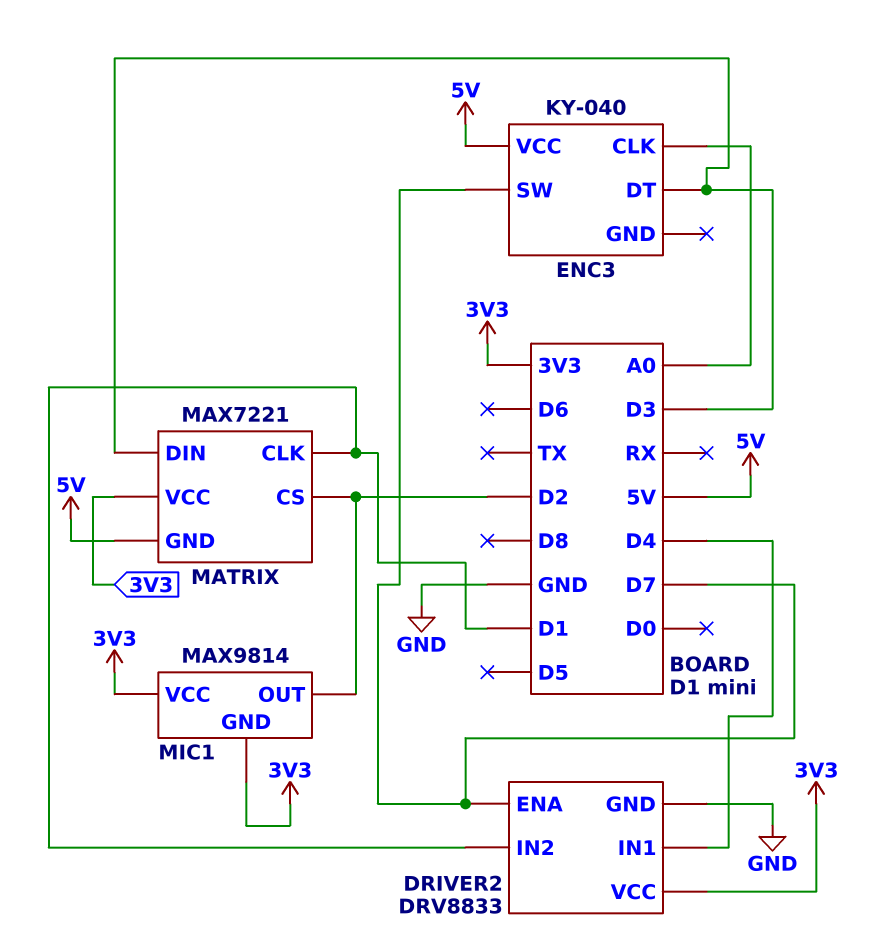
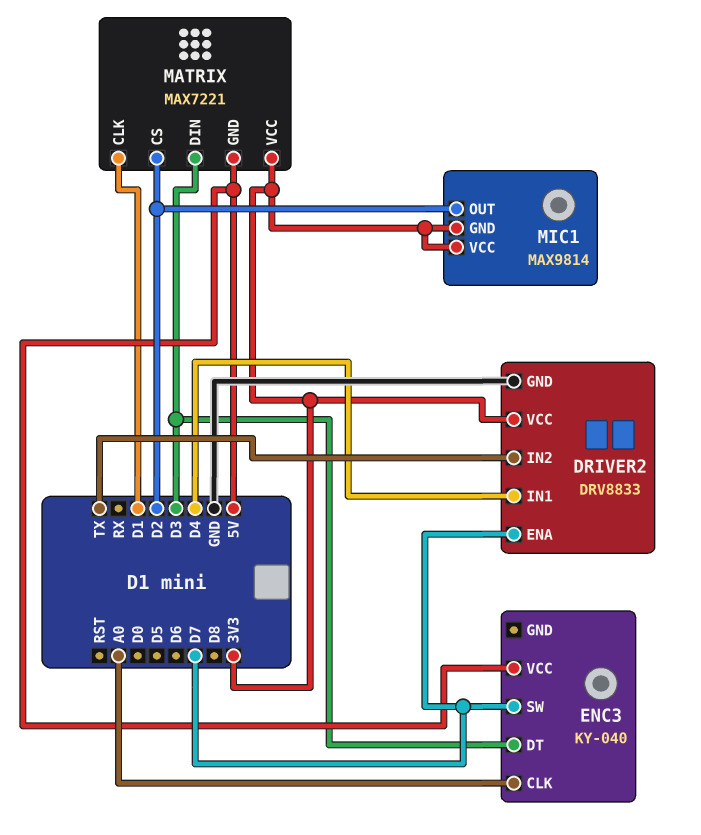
DRIVER2 pin IN2: D1 -> TX

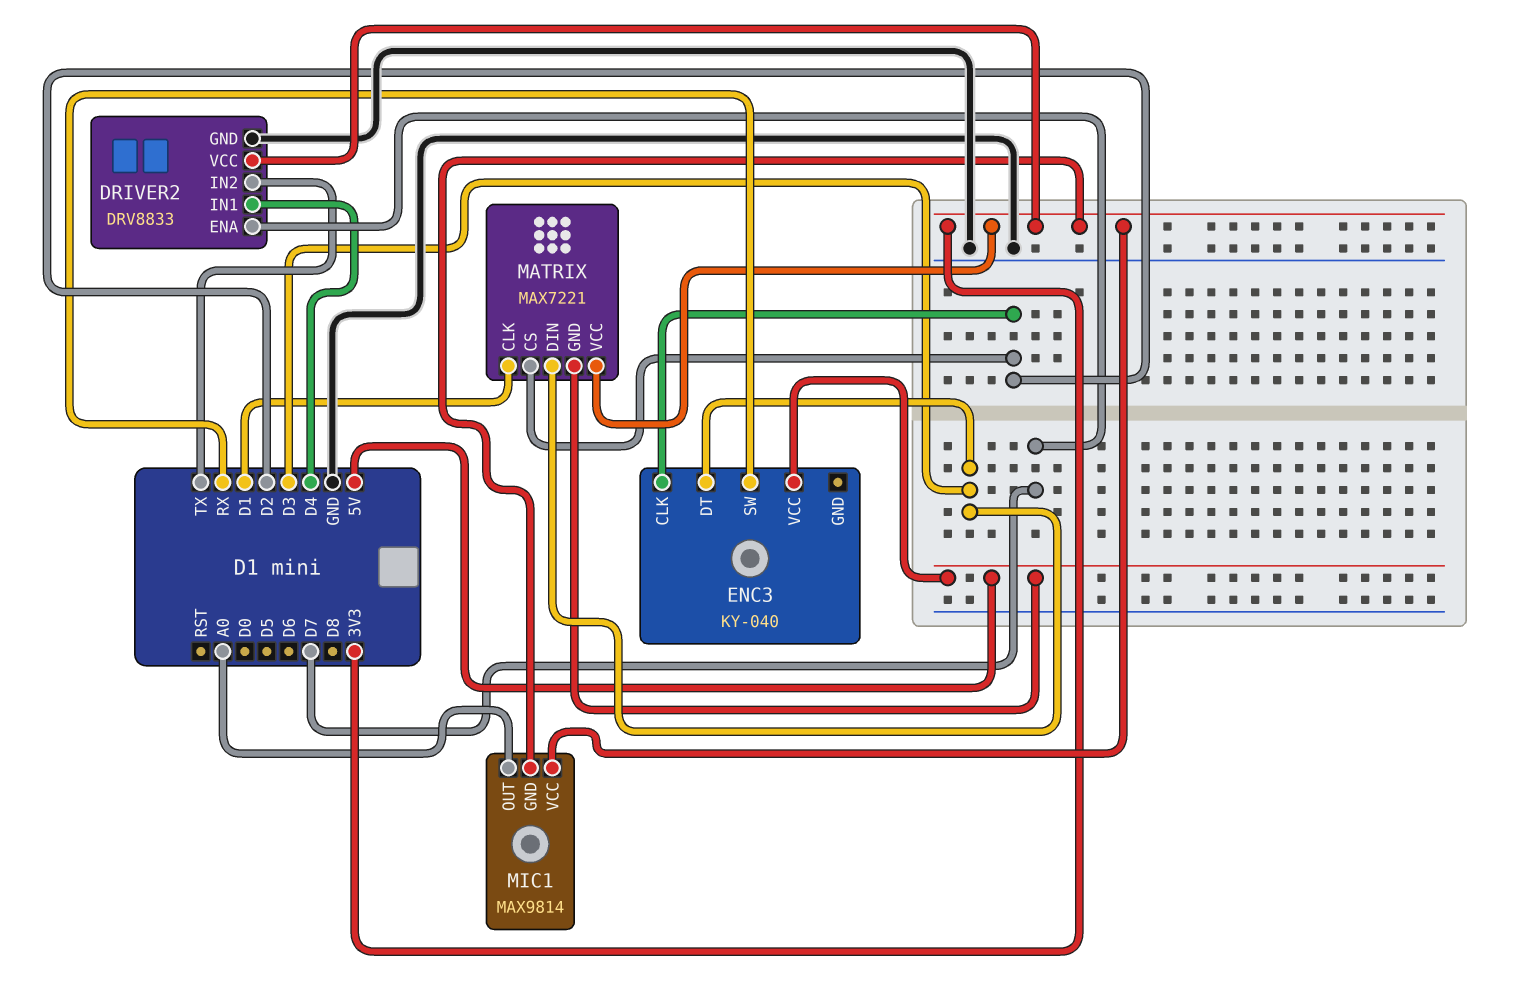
ENC3 pin CLK: A0 -> D2
ENC3 pin SW: D7 -> RX
MIC1 pin OUT: D2 -> A0

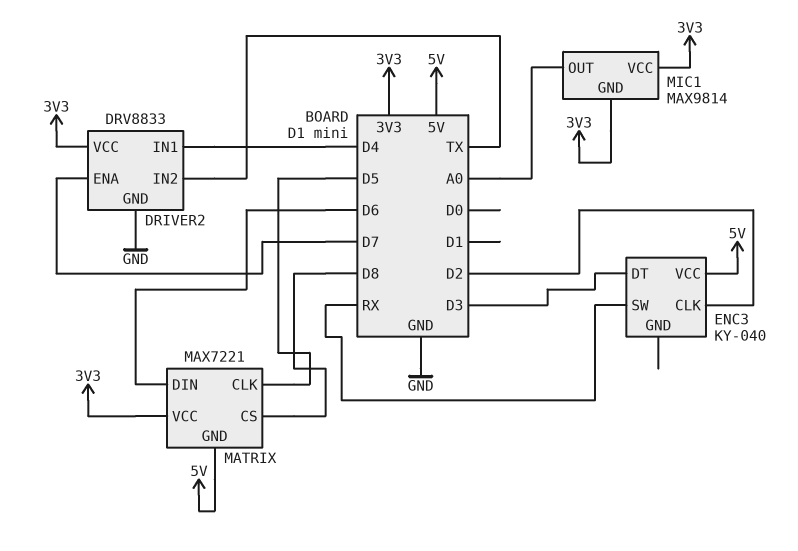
MATRIX pin CLK: D1 -> D5
MATRIX pin CS: D2 -> D8
MATRIX pin DIN: D3 -> D6

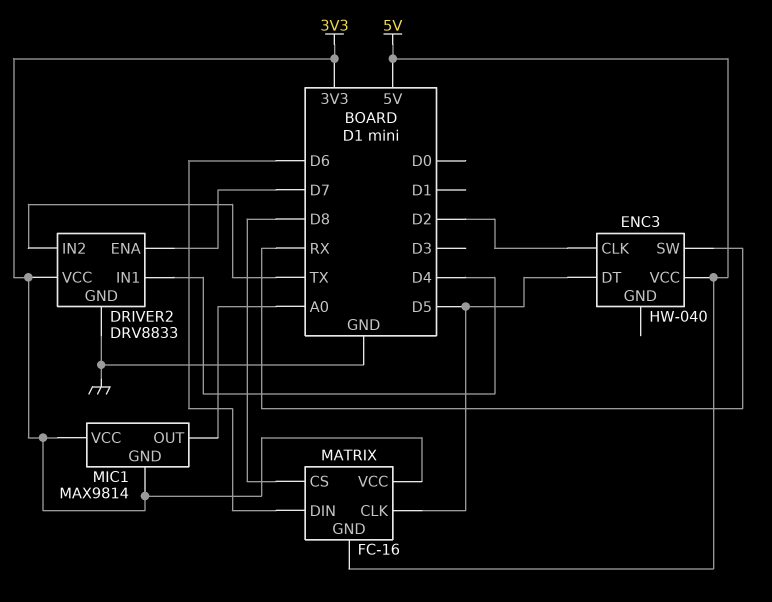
ENC3: KY-040 -> HW-040
ENC3 pin DT: D3 -> D5
MATRIX: MAX7221 -> FC-16

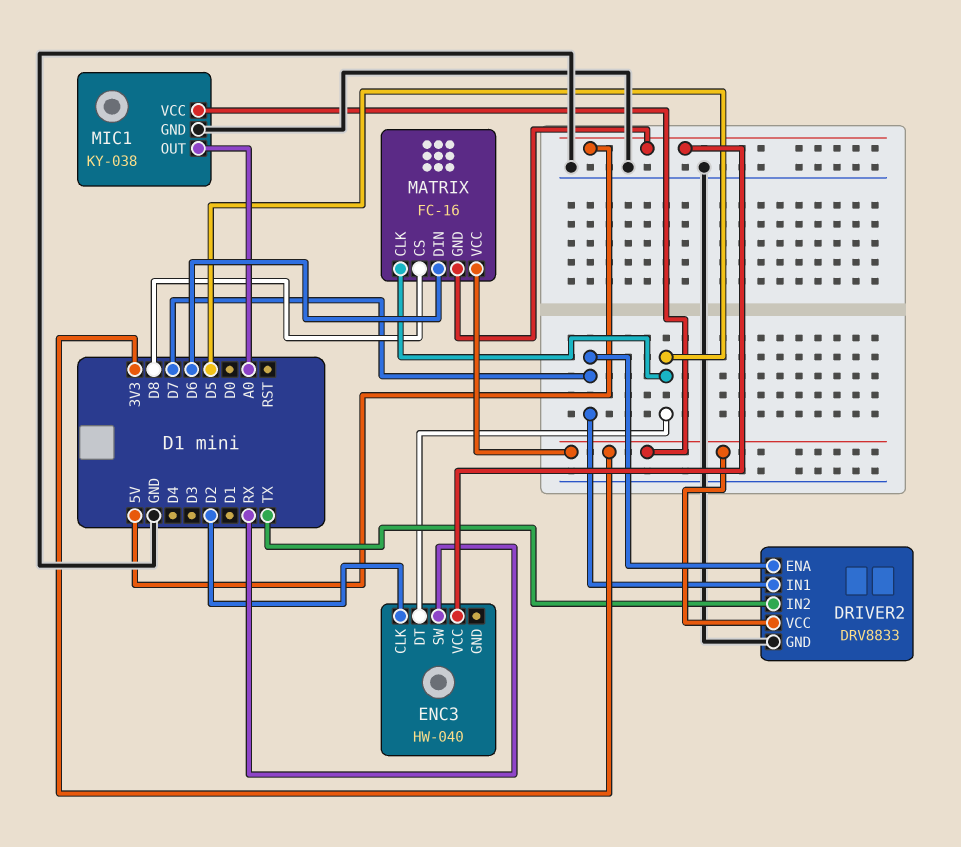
DRIVER2 pin IN1: D4 -> D7
MIC1: MAX9814 -> KY-038
MIC1 pin GND: 3V3 -> GND

